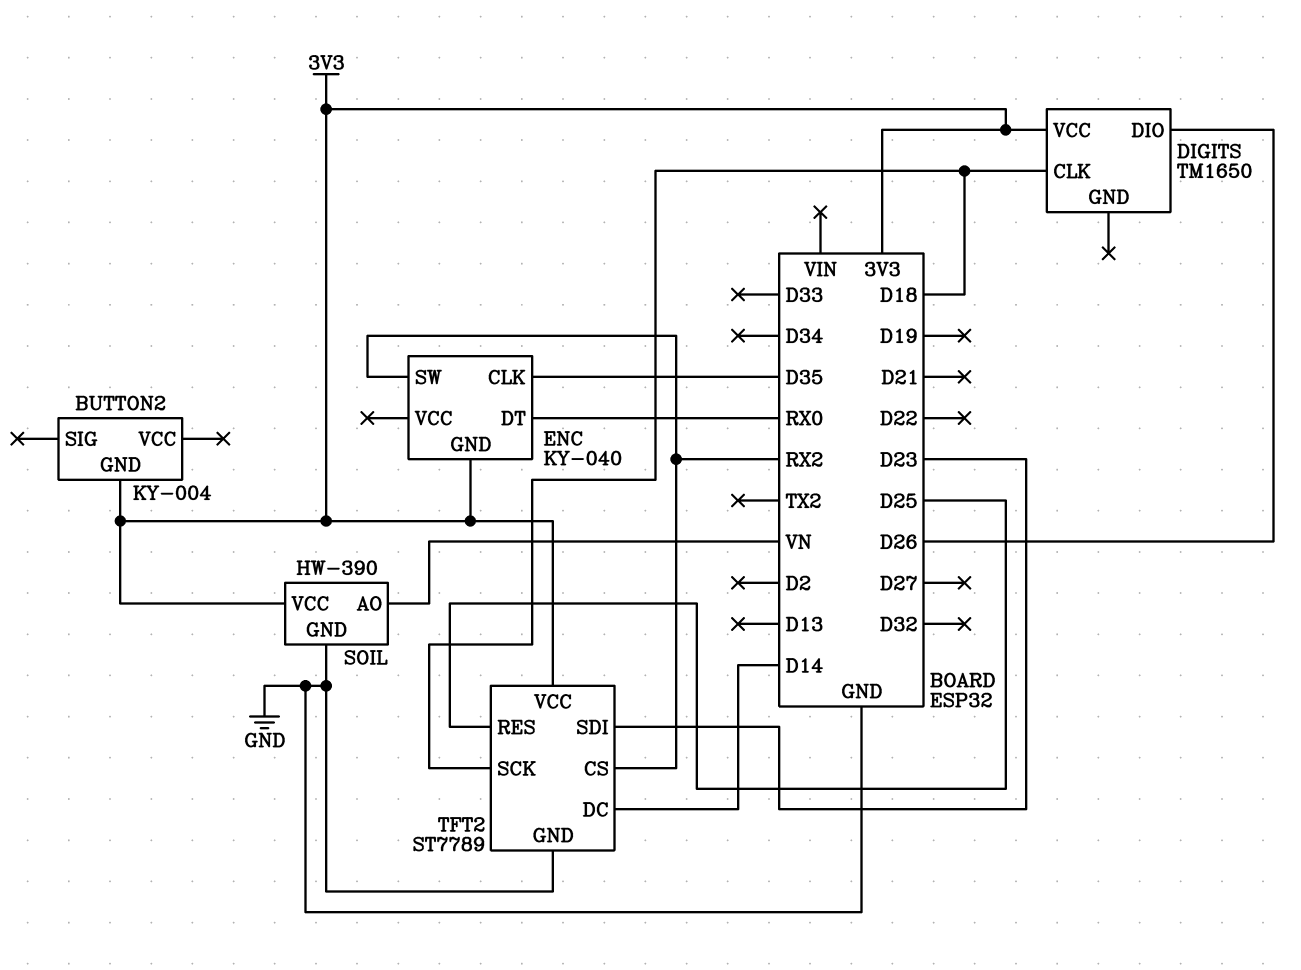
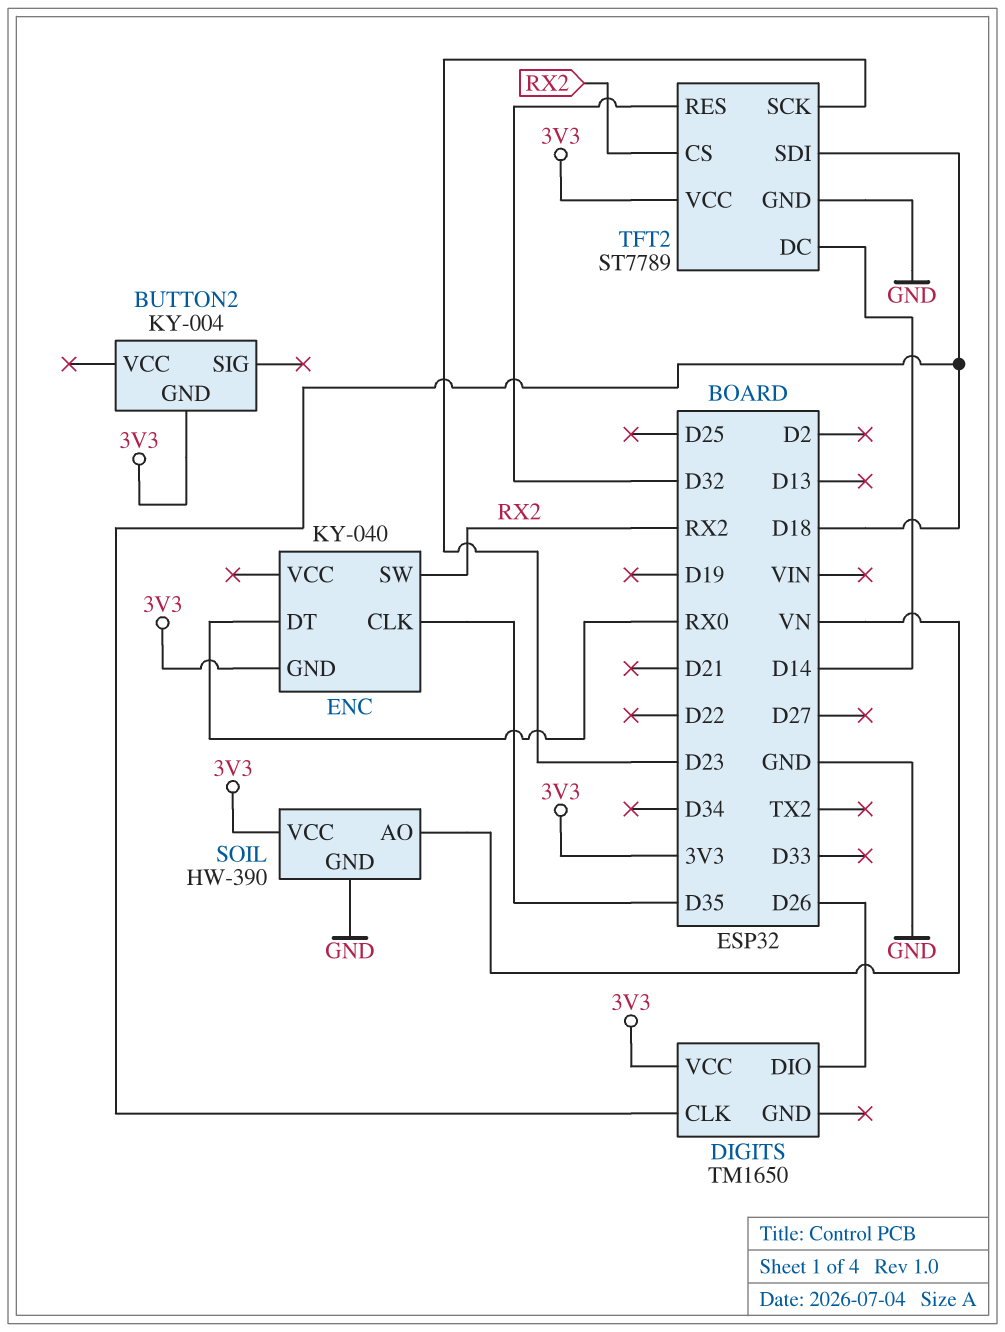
TFT2 pin RES: D25 -> D32
TFT2 pin SCK: D18 -> D23
TFT2 pin SDI: D23 -> D18

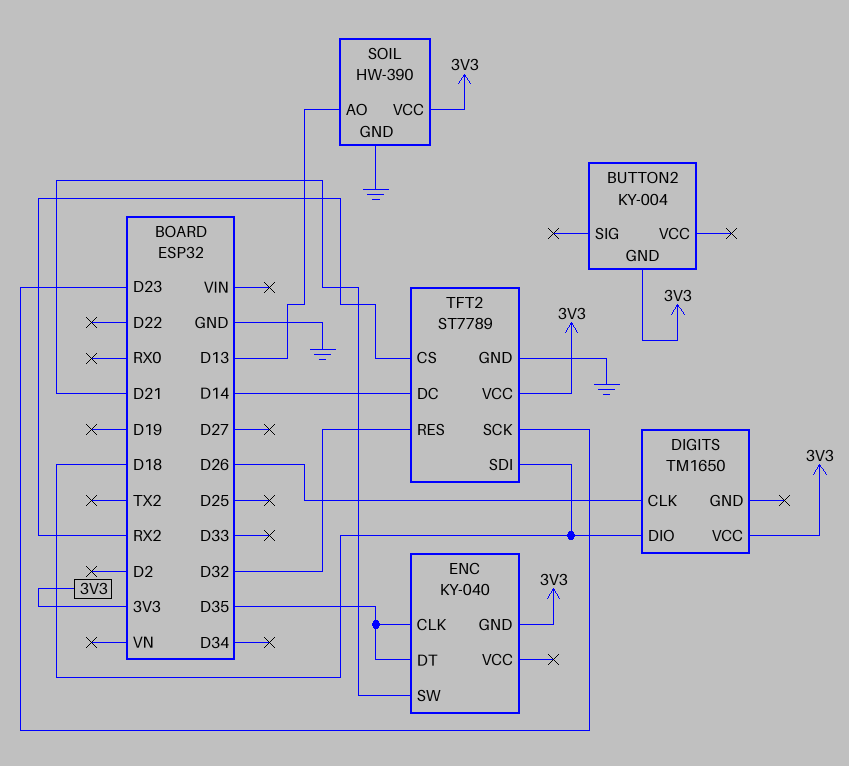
DIGITS pin CLK: D18 -> D26
DIGITS pin DIO: D26 -> D18
ENC pin DT: RX0 -> D35
ENC pin SW: RX2 -> D21
SOIL pin AO: VN -> D13

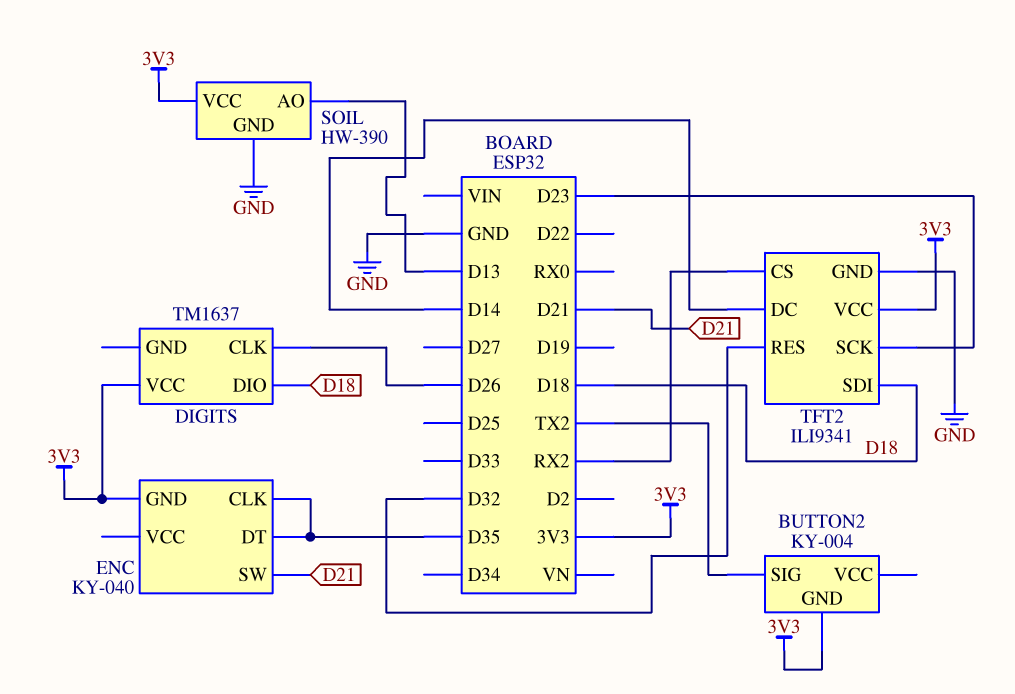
BUTTON2 pin SIG: none -> TX2
DIGITS: TM1650 -> TM1637
TFT2: ST7789 -> ILI9341

